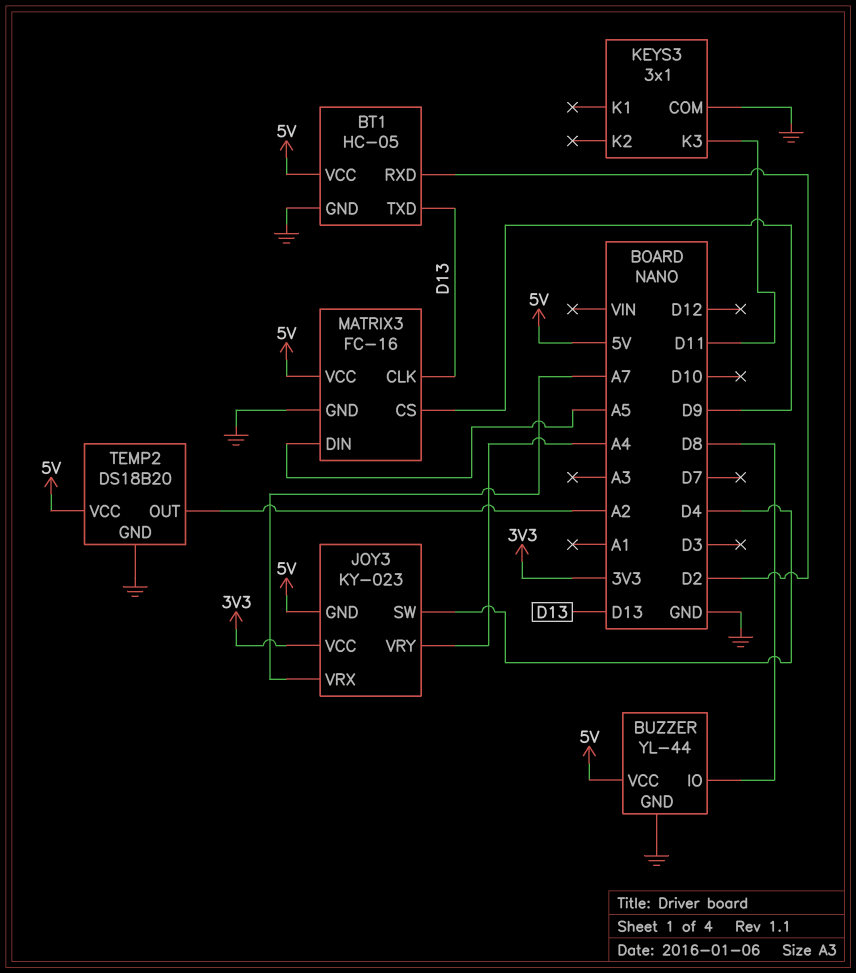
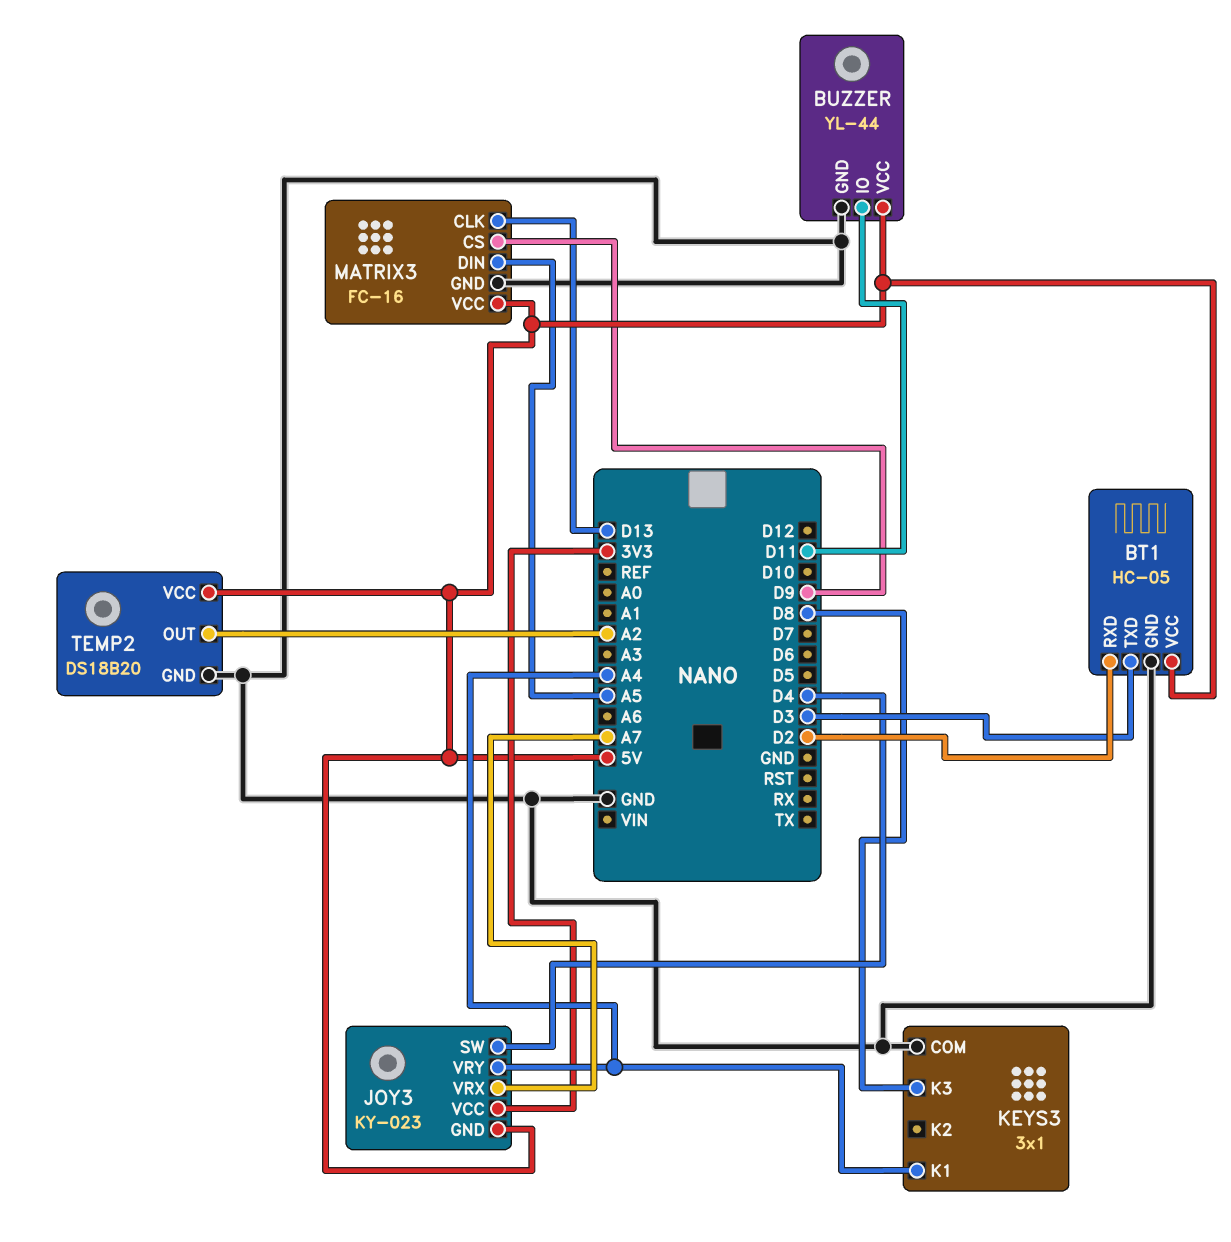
BT1 pin TXD: D13 -> D3
BUZZER pin IO: D8 -> D11
KEYS3 pin K1: none -> A4
KEYS3 pin K3: D11 -> D8

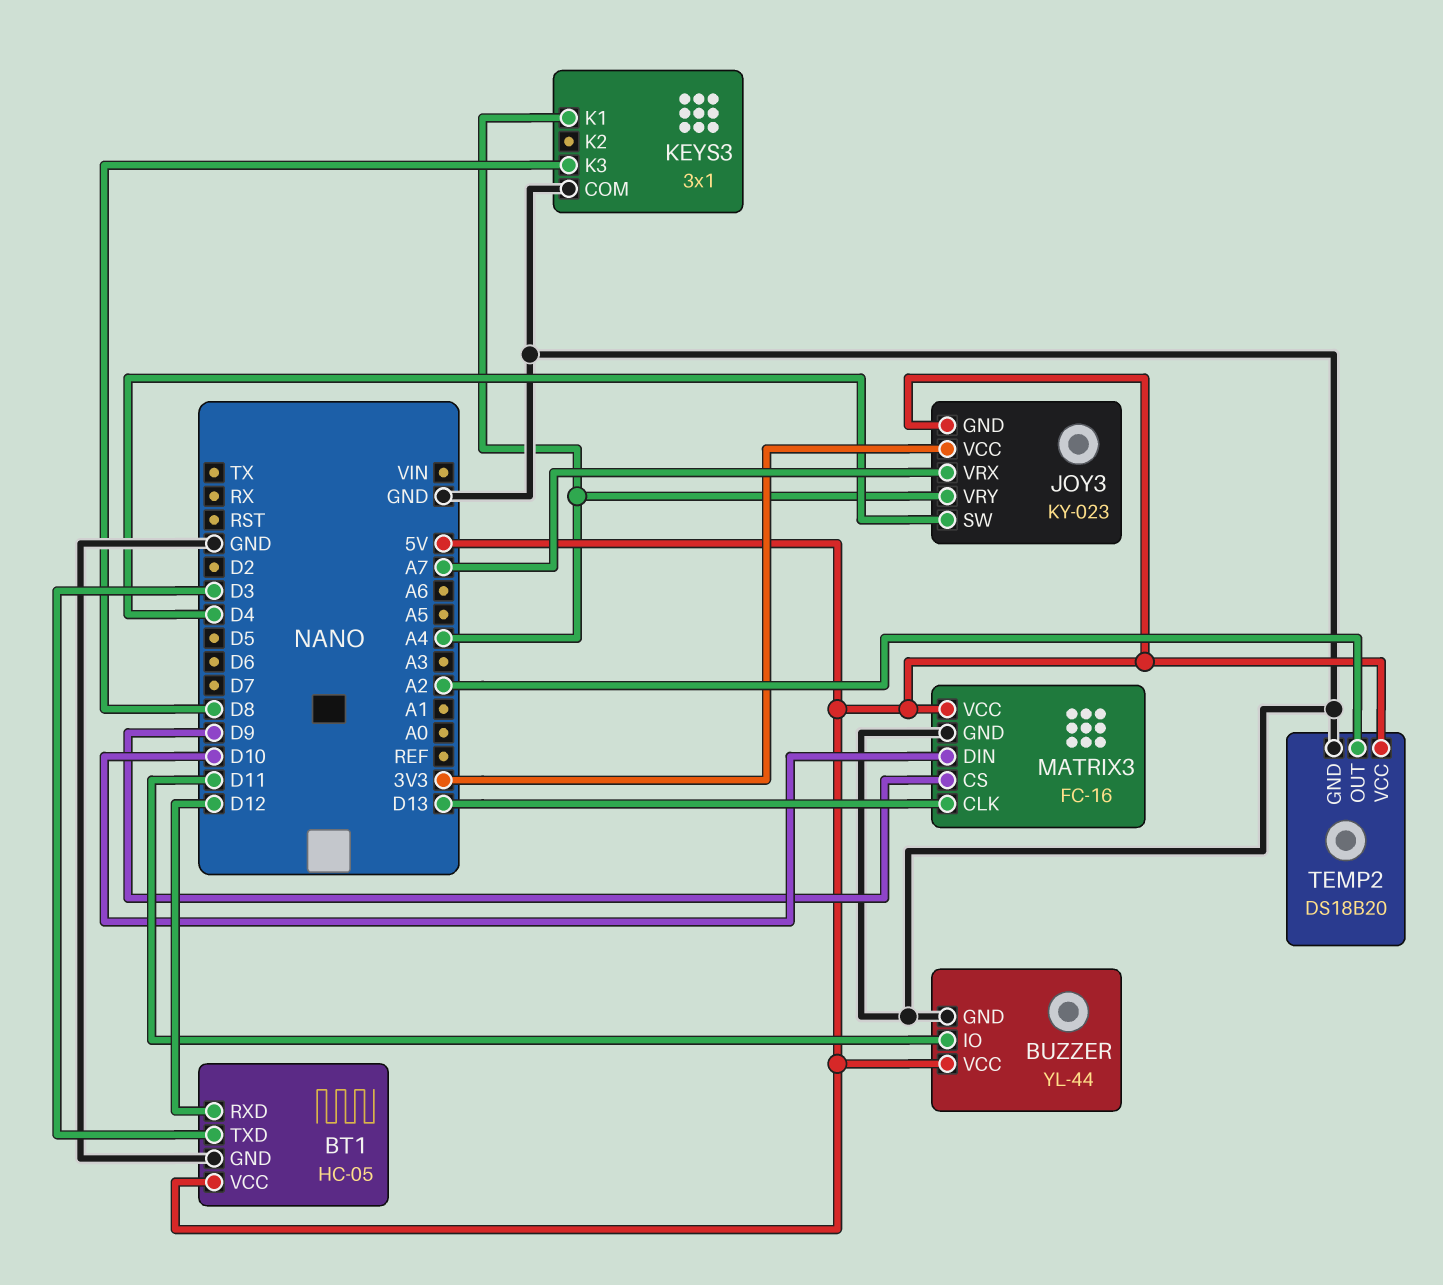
BT1 pin RXD: D2 -> D12
MATRIX3 pin DIN: A5 -> D10

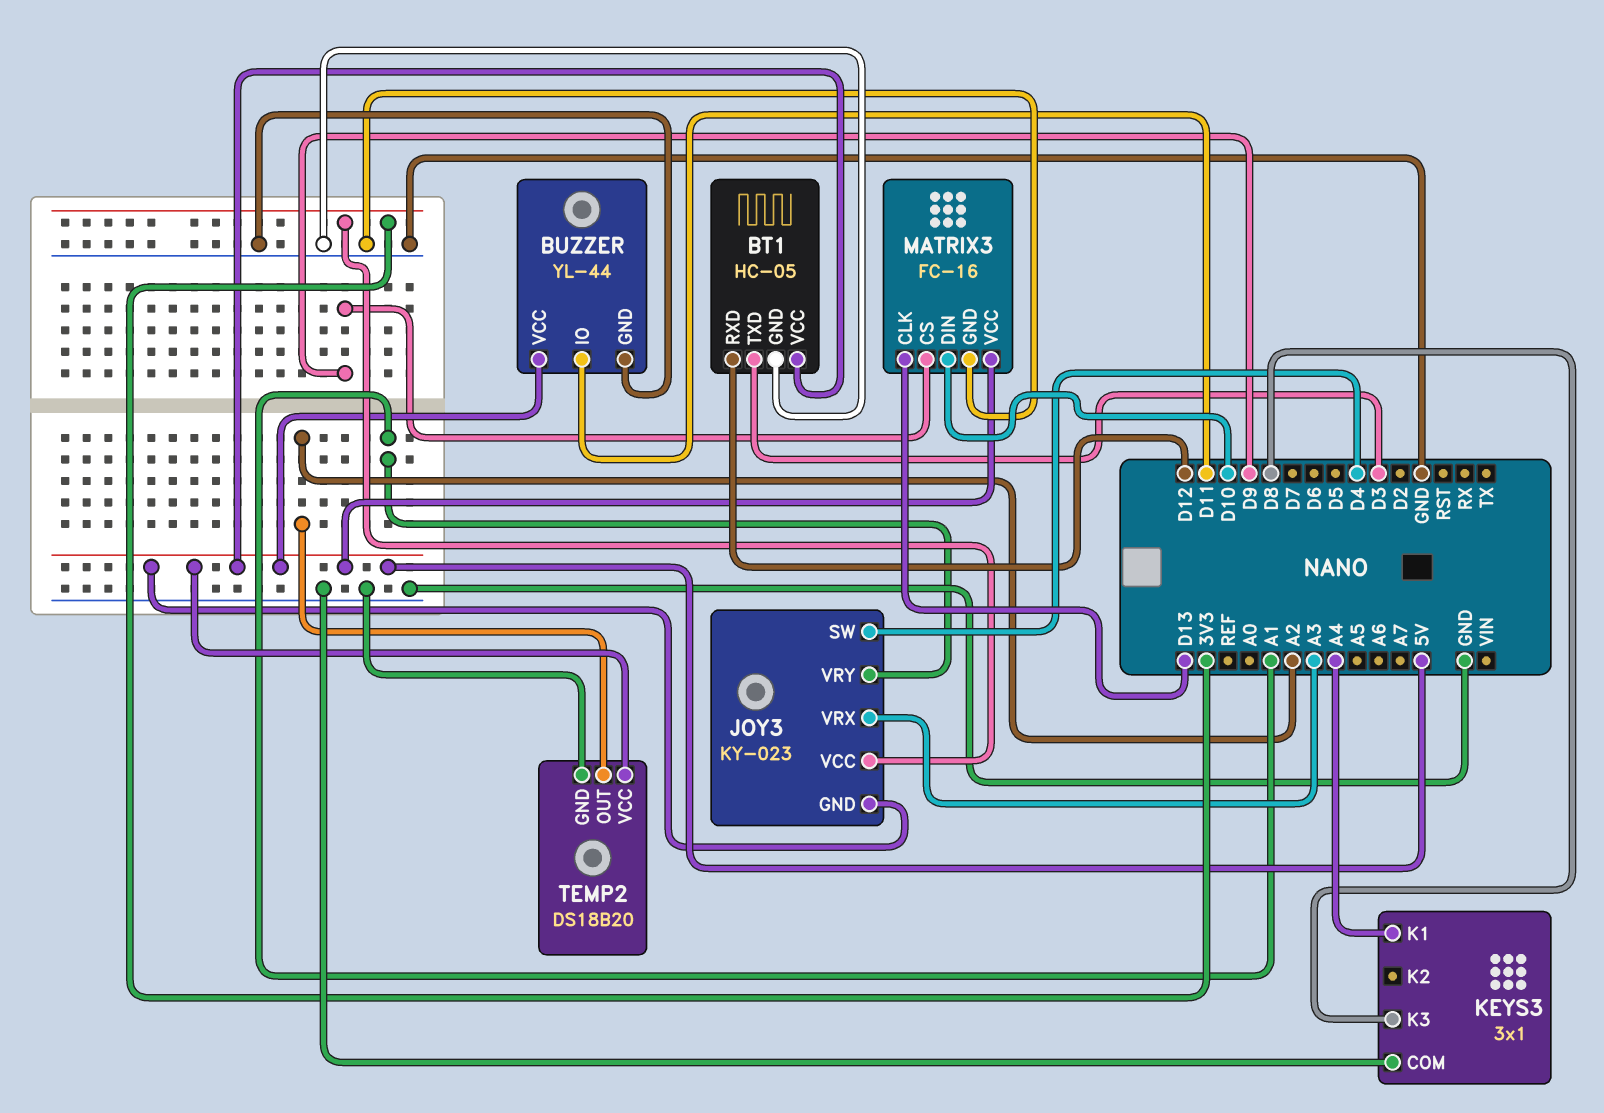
JOY3 pin VRX: A7 -> A3
JOY3 pin VRY: A4 -> A1

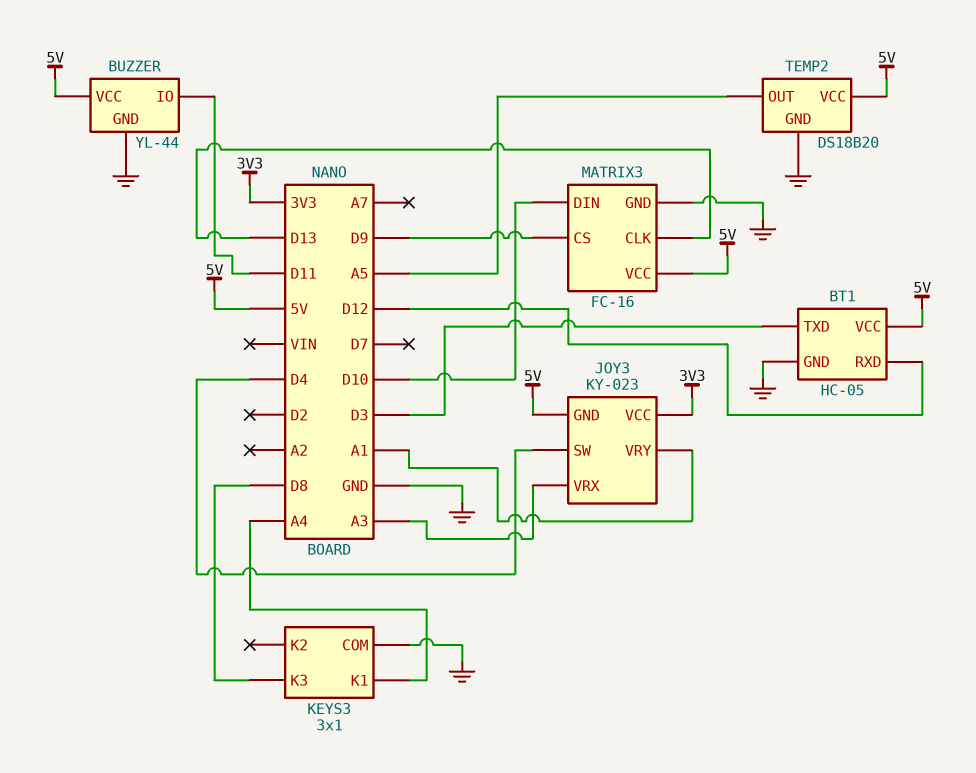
TEMP2 pin OUT: A2 -> A5

